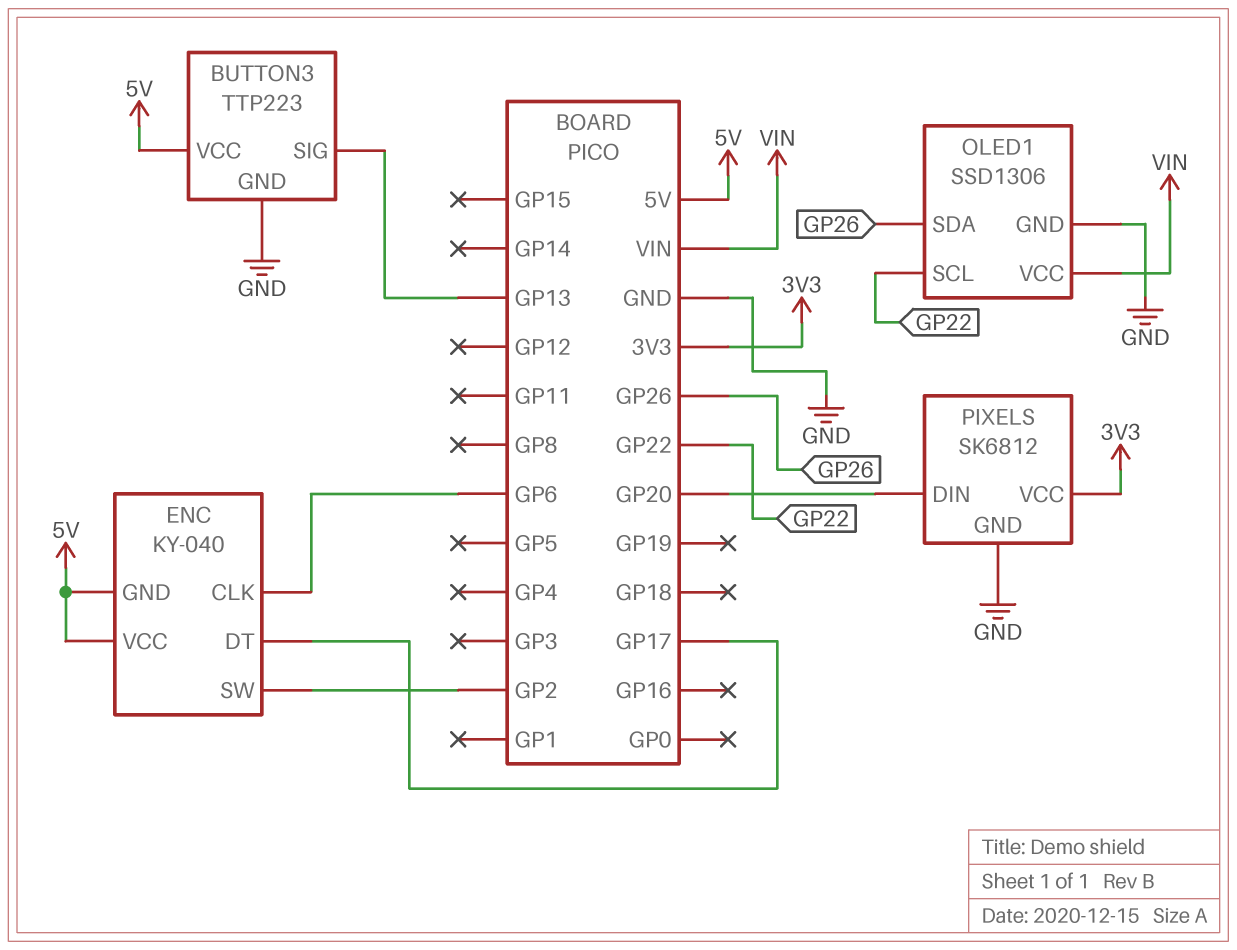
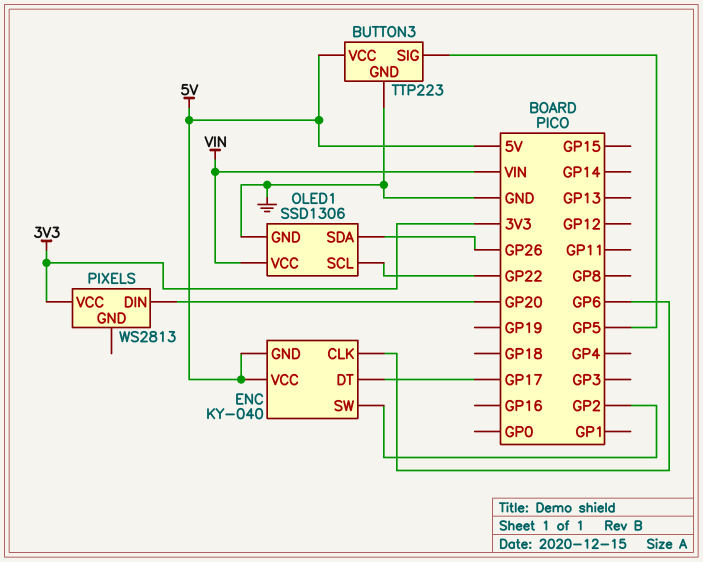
BUTTON3 pin SIG: GP13 -> GP5
PIXELS: SK6812 -> WS2813
PIXELS pin GND: GND -> none

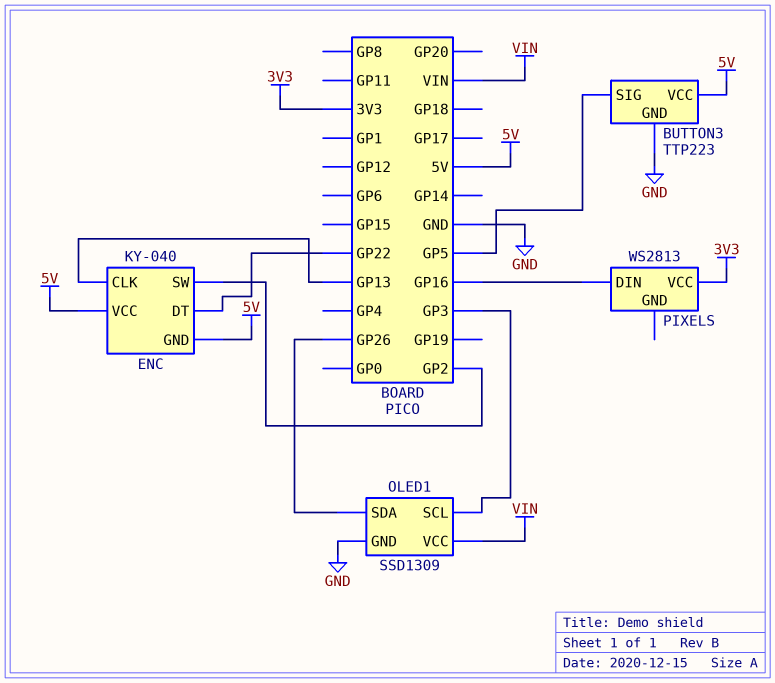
ENC pin CLK: GP6 -> GP13
ENC pin DT: GP17 -> GP22
OLED1: SSD1306 -> SSD1309
OLED1 pin SCL: GP22 -> GP3
PIXELS pin DIN: GP20 -> GP16

